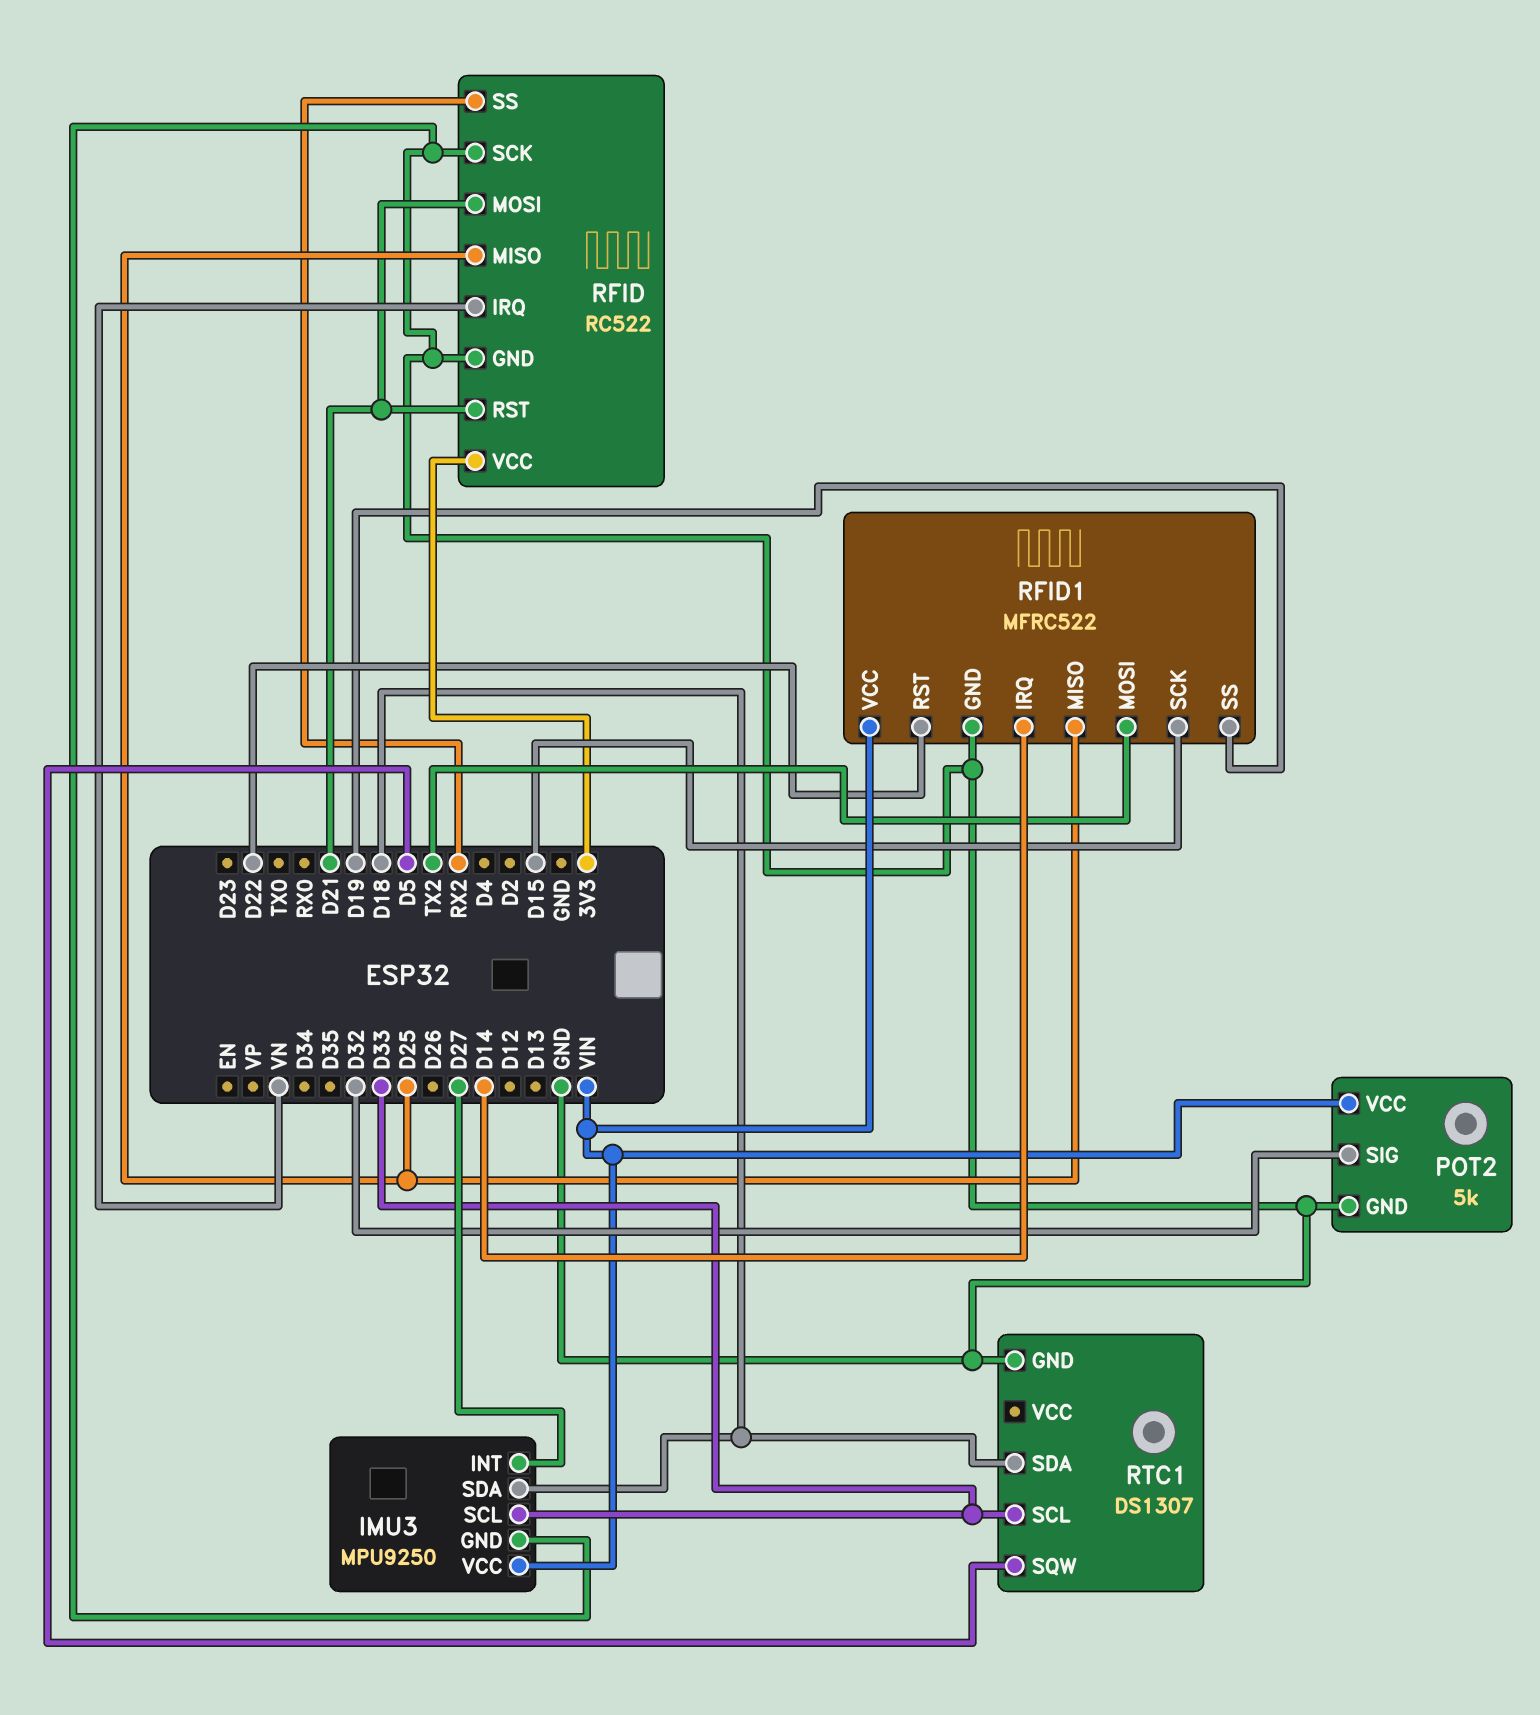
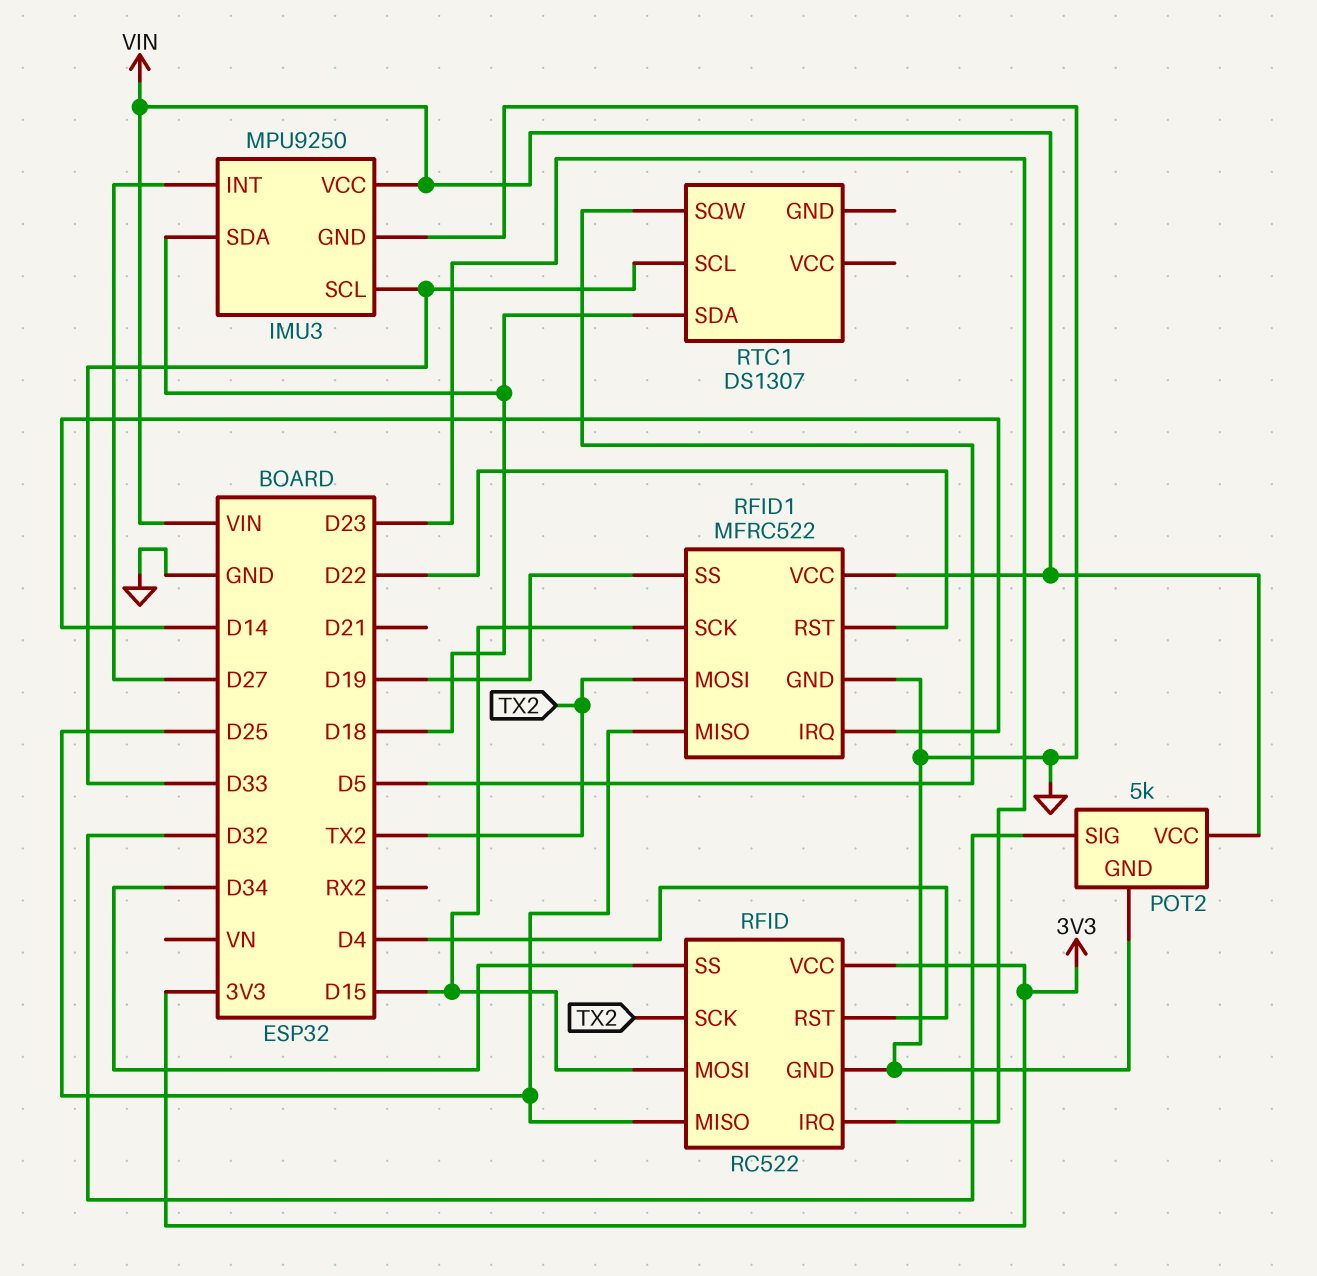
RFID pin IRQ: VN -> D23
RFID pin MOSI: D21 -> D15
RFID pin RST: D21 -> D4
RFID pin SCK: GND -> TX2
RFID pin SS: RX2 -> D34
RTC1 pin GND: GND -> none

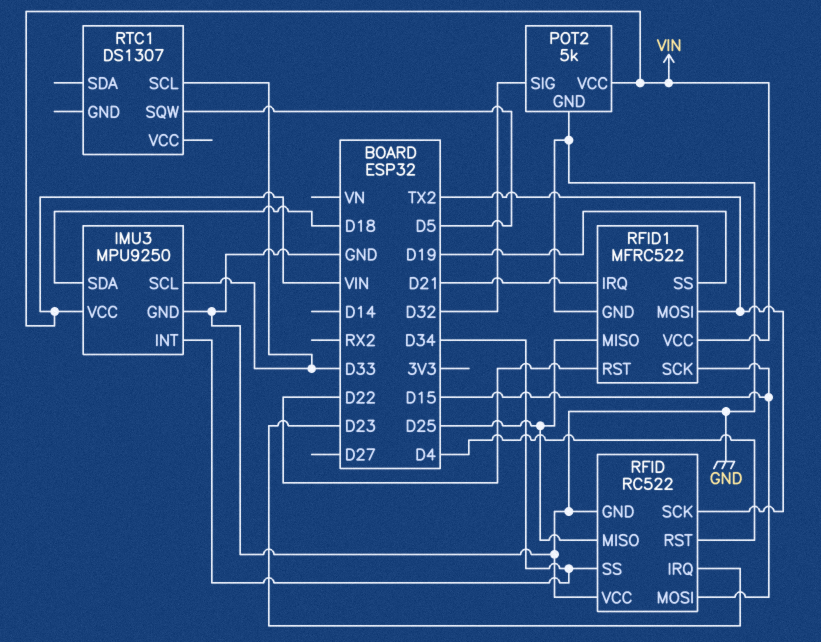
IMU3 pin INT: D27 -> D34
RFID pin VCC: 3V3 -> GND
RFID1 pin IRQ: D14 -> D21
RTC1 pin SDA: D18 -> none

